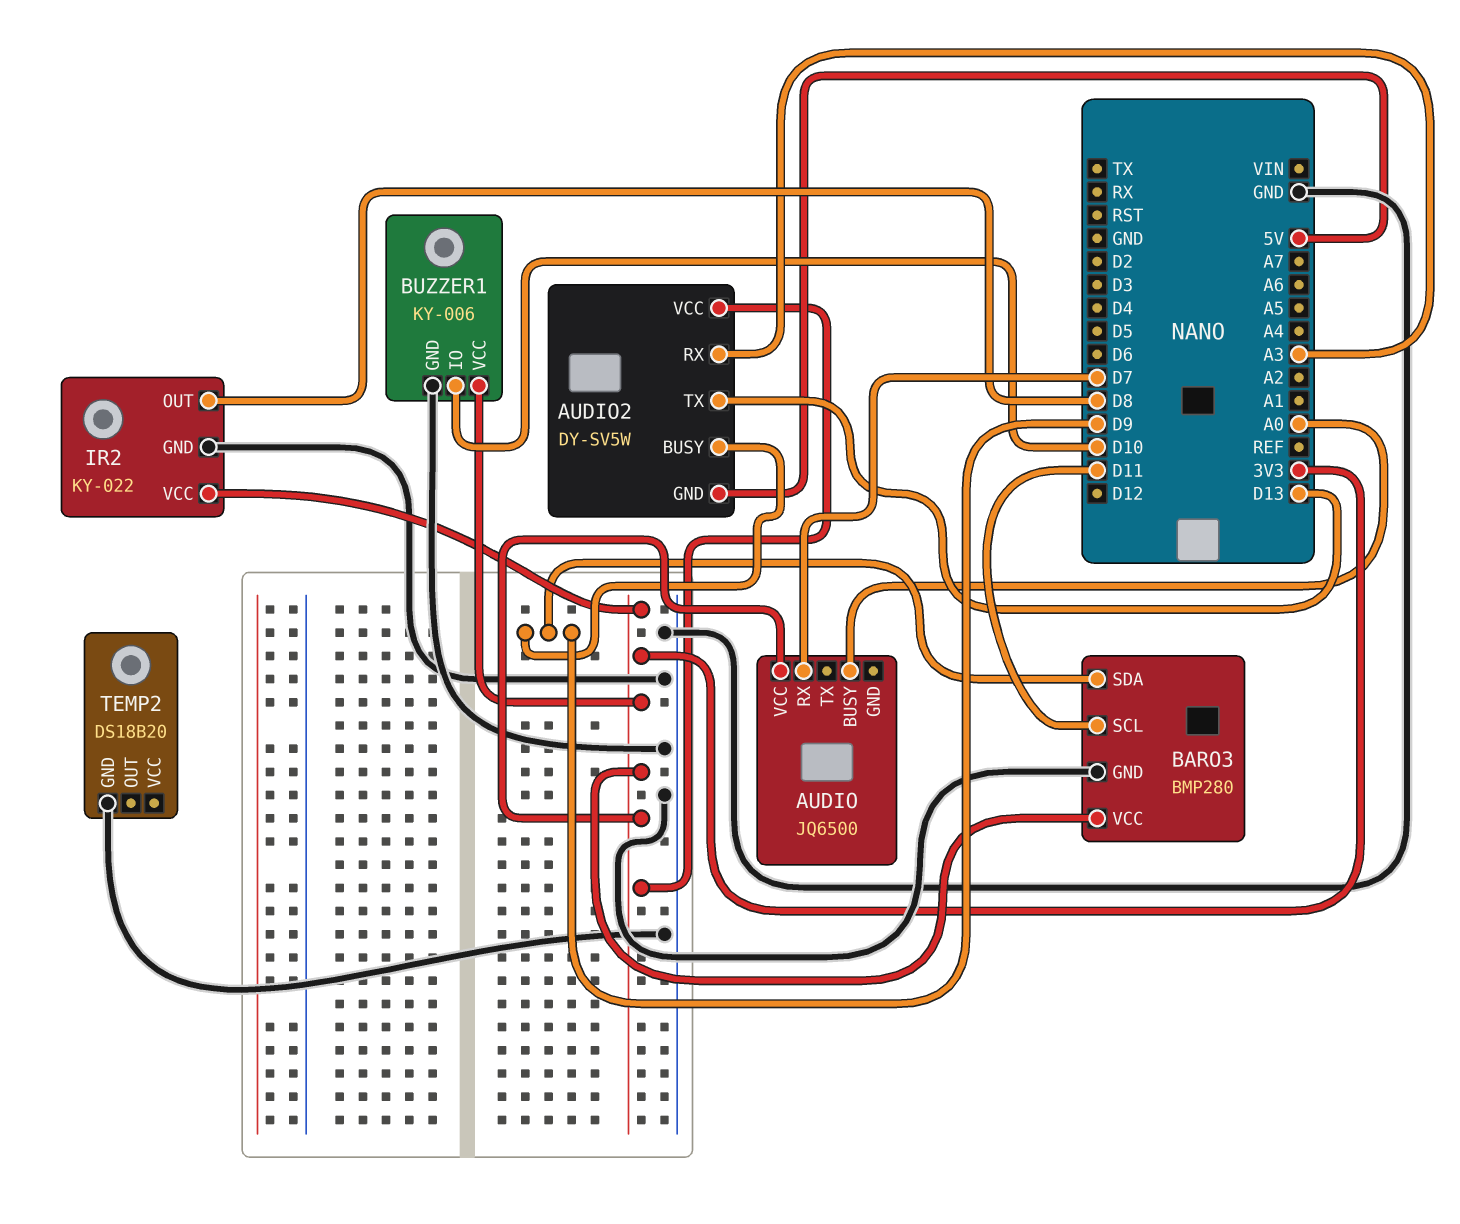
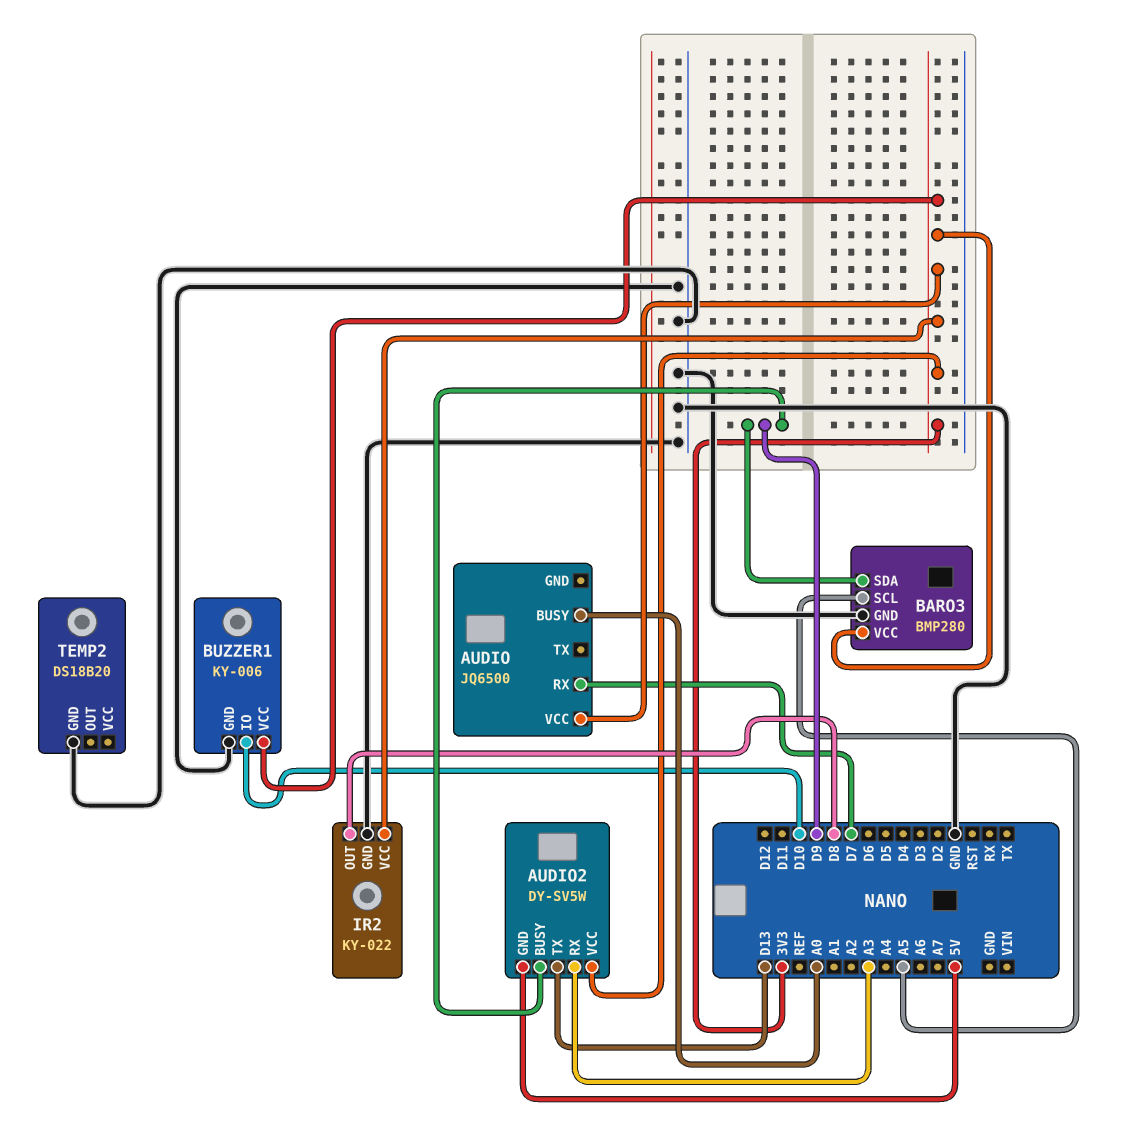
BARO3 pin SCL: D11 -> A5

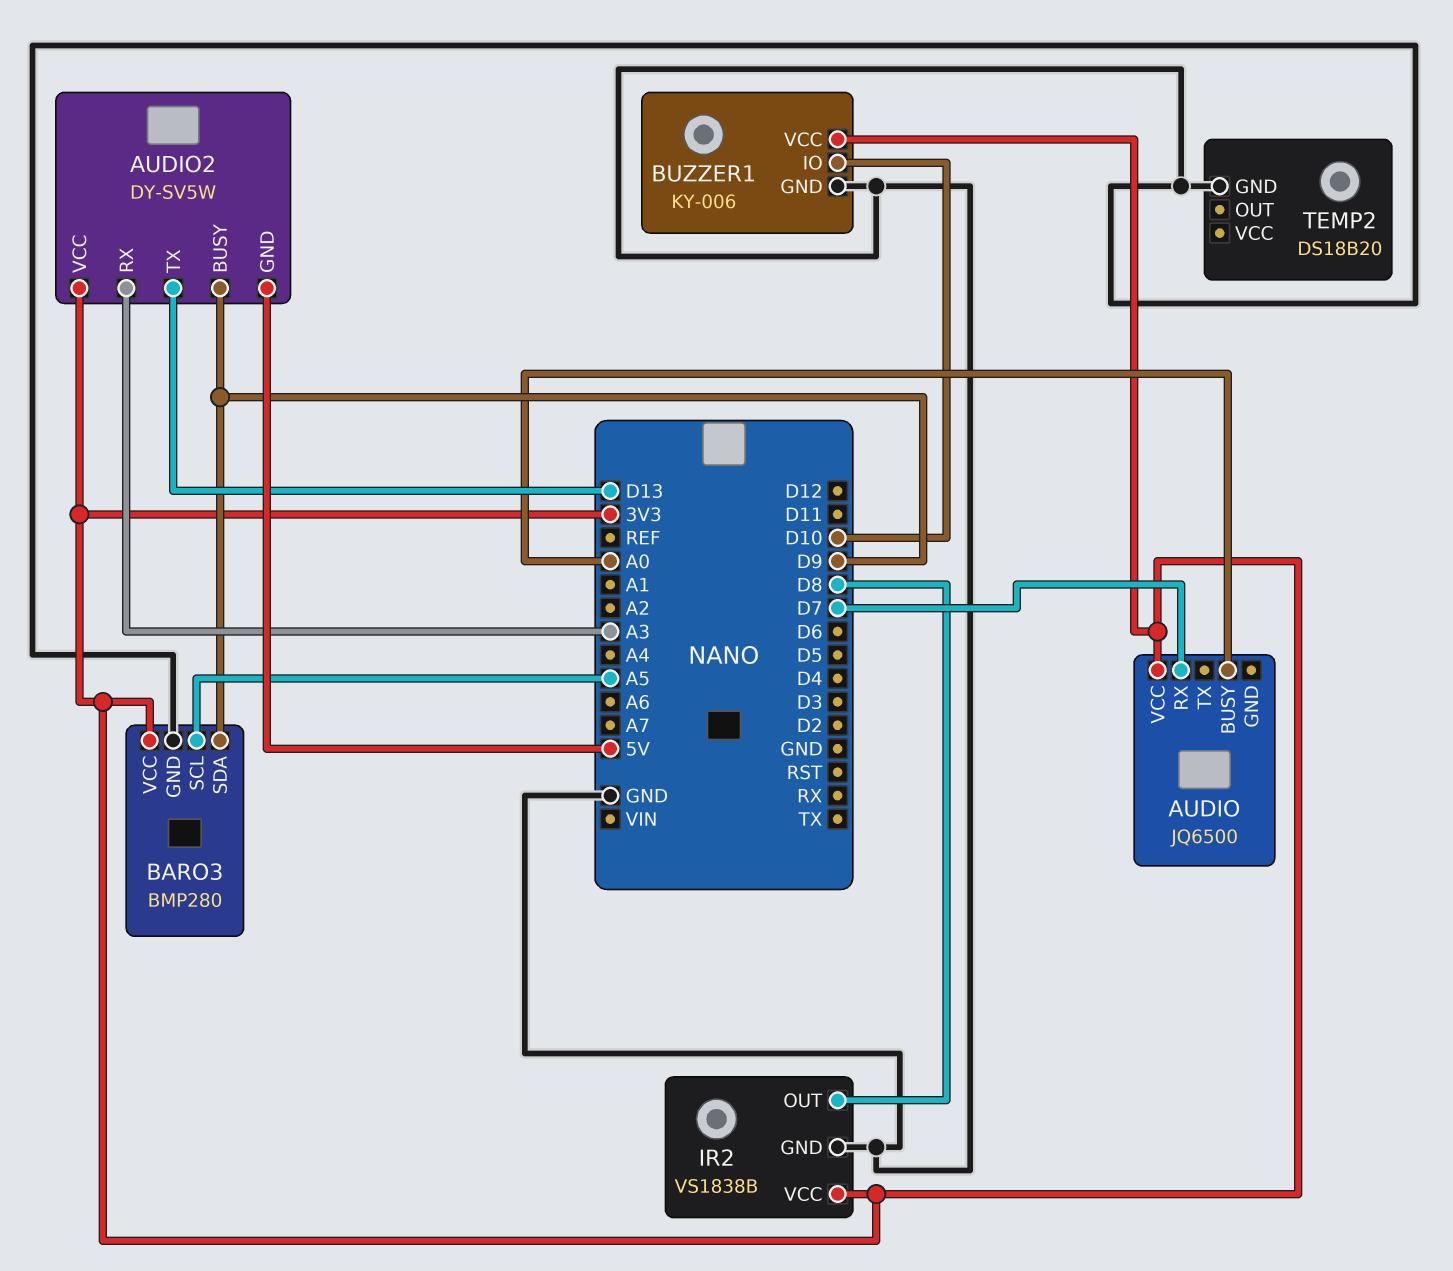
IR2: KY-022 -> VS1838B

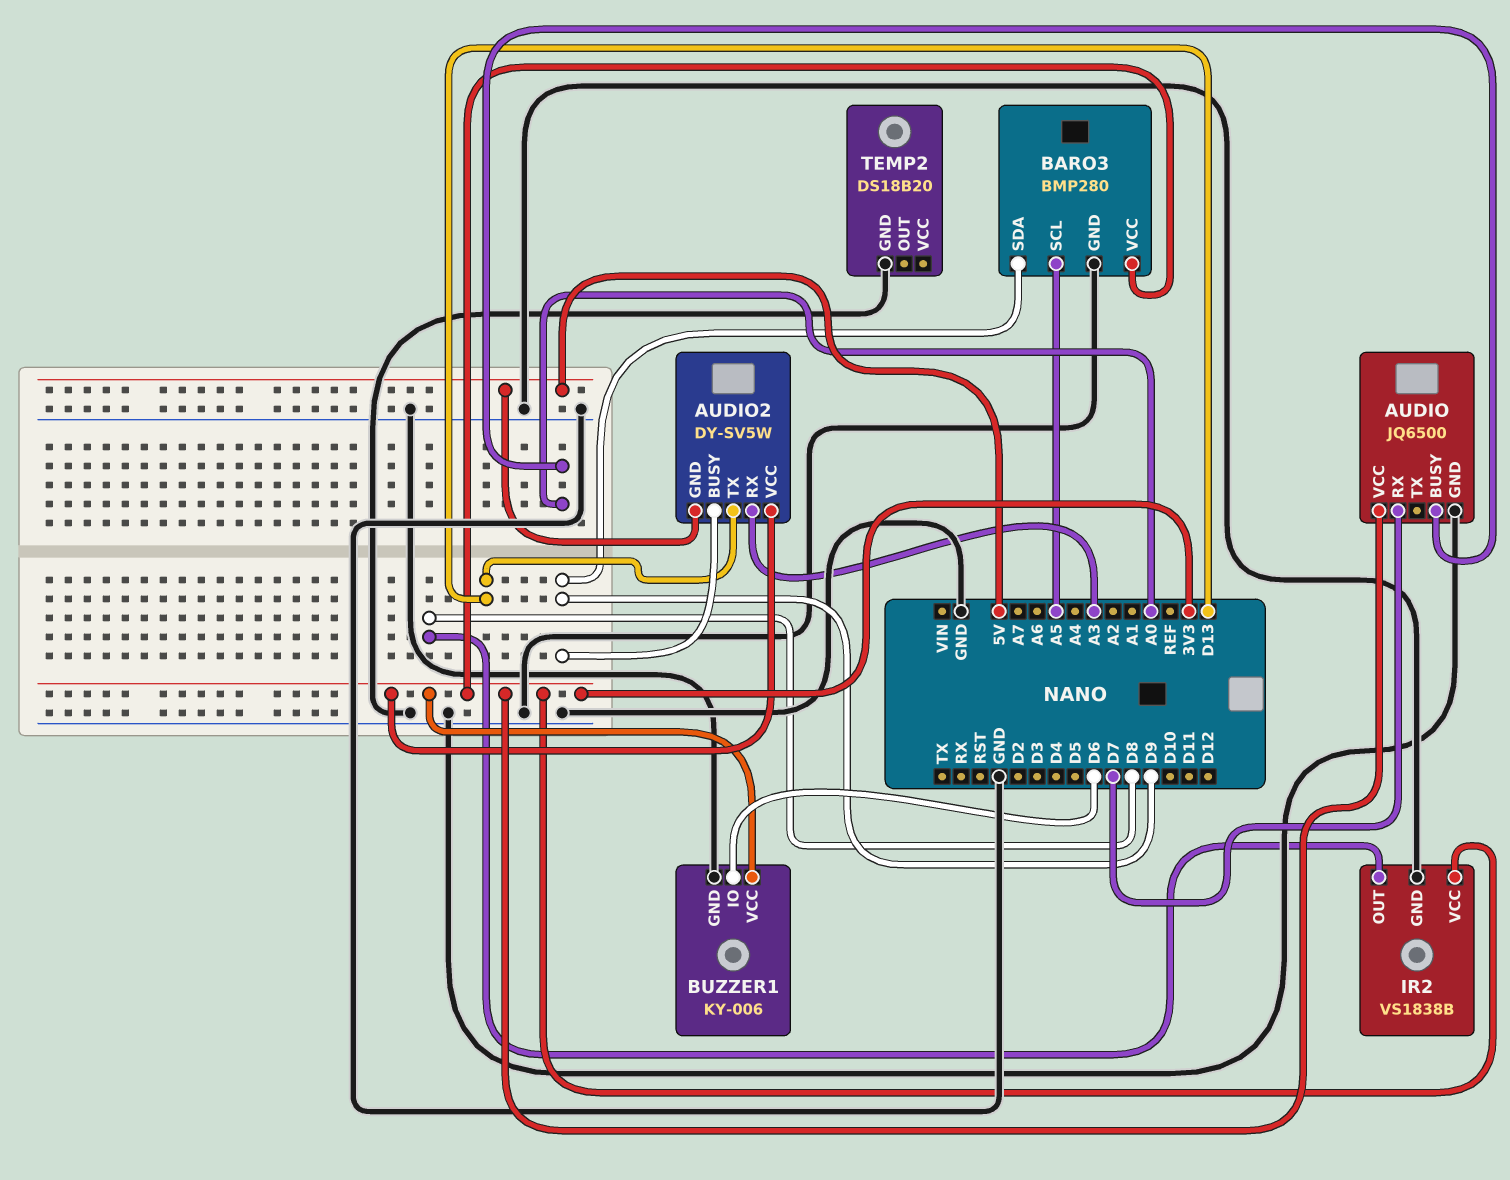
AUDIO pin GND: none -> GND
BUZZER1 pin IO: D10 -> D6

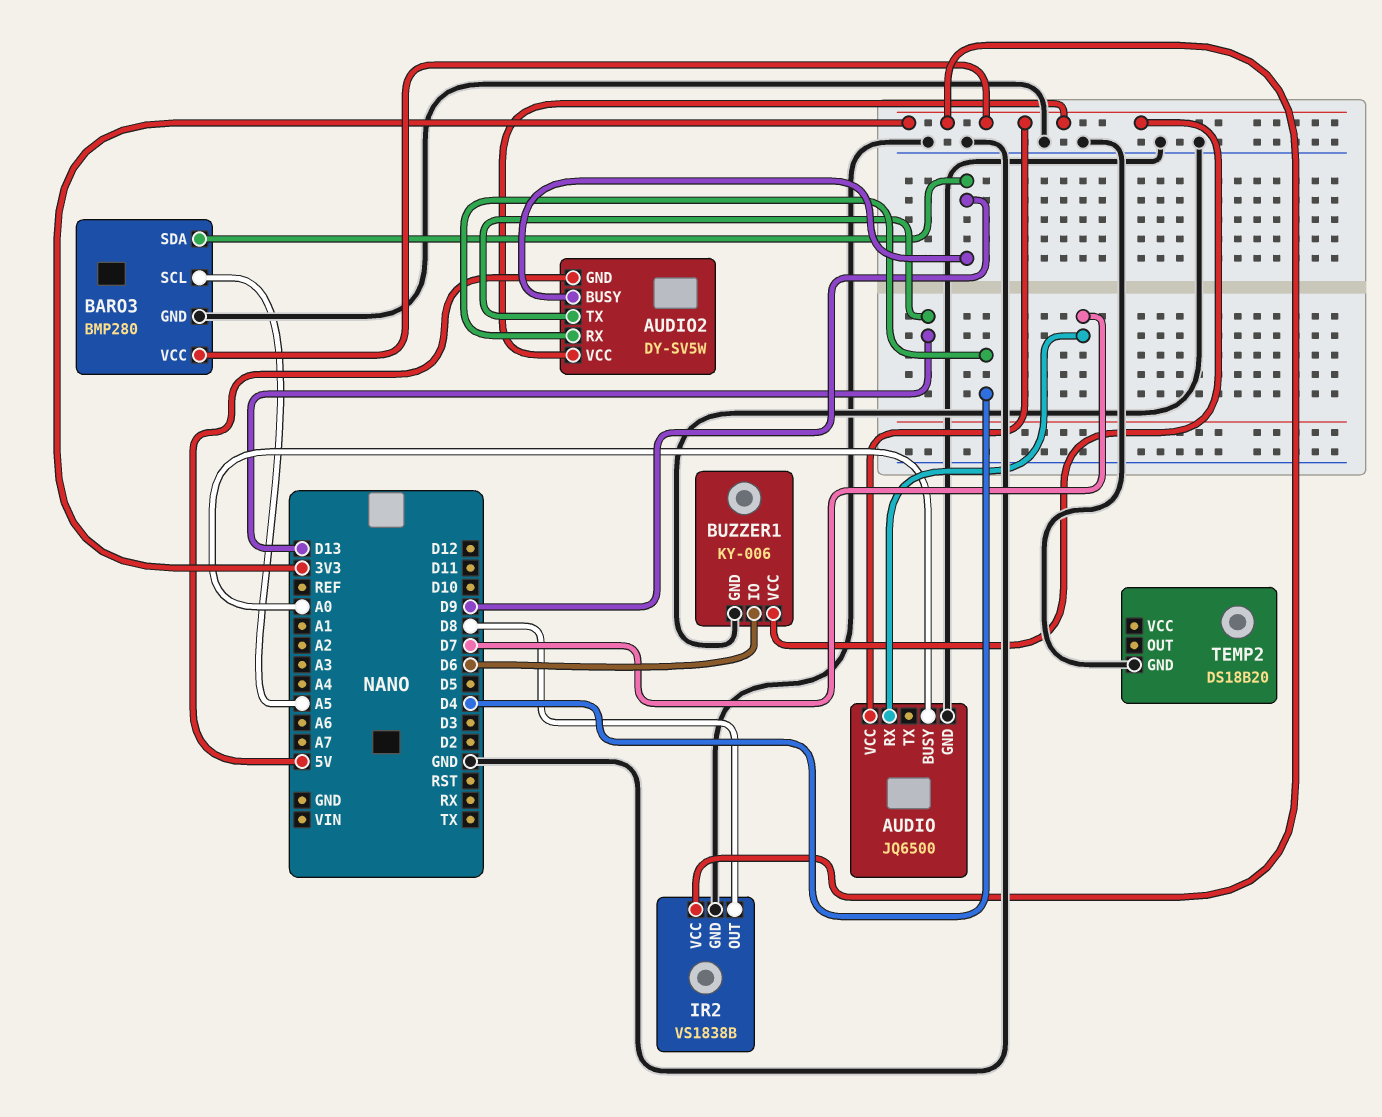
AUDIO2 pin RX: A3 -> D4

